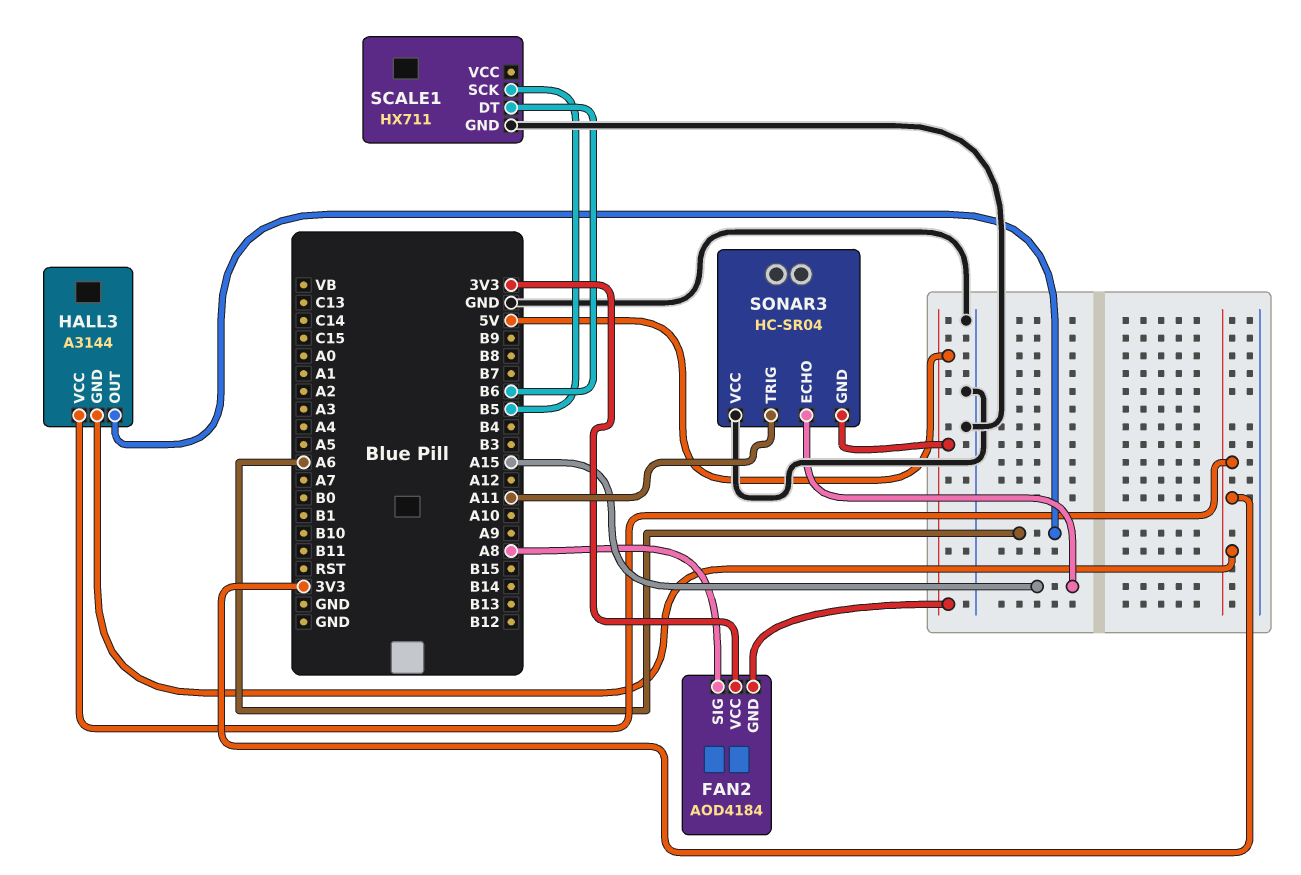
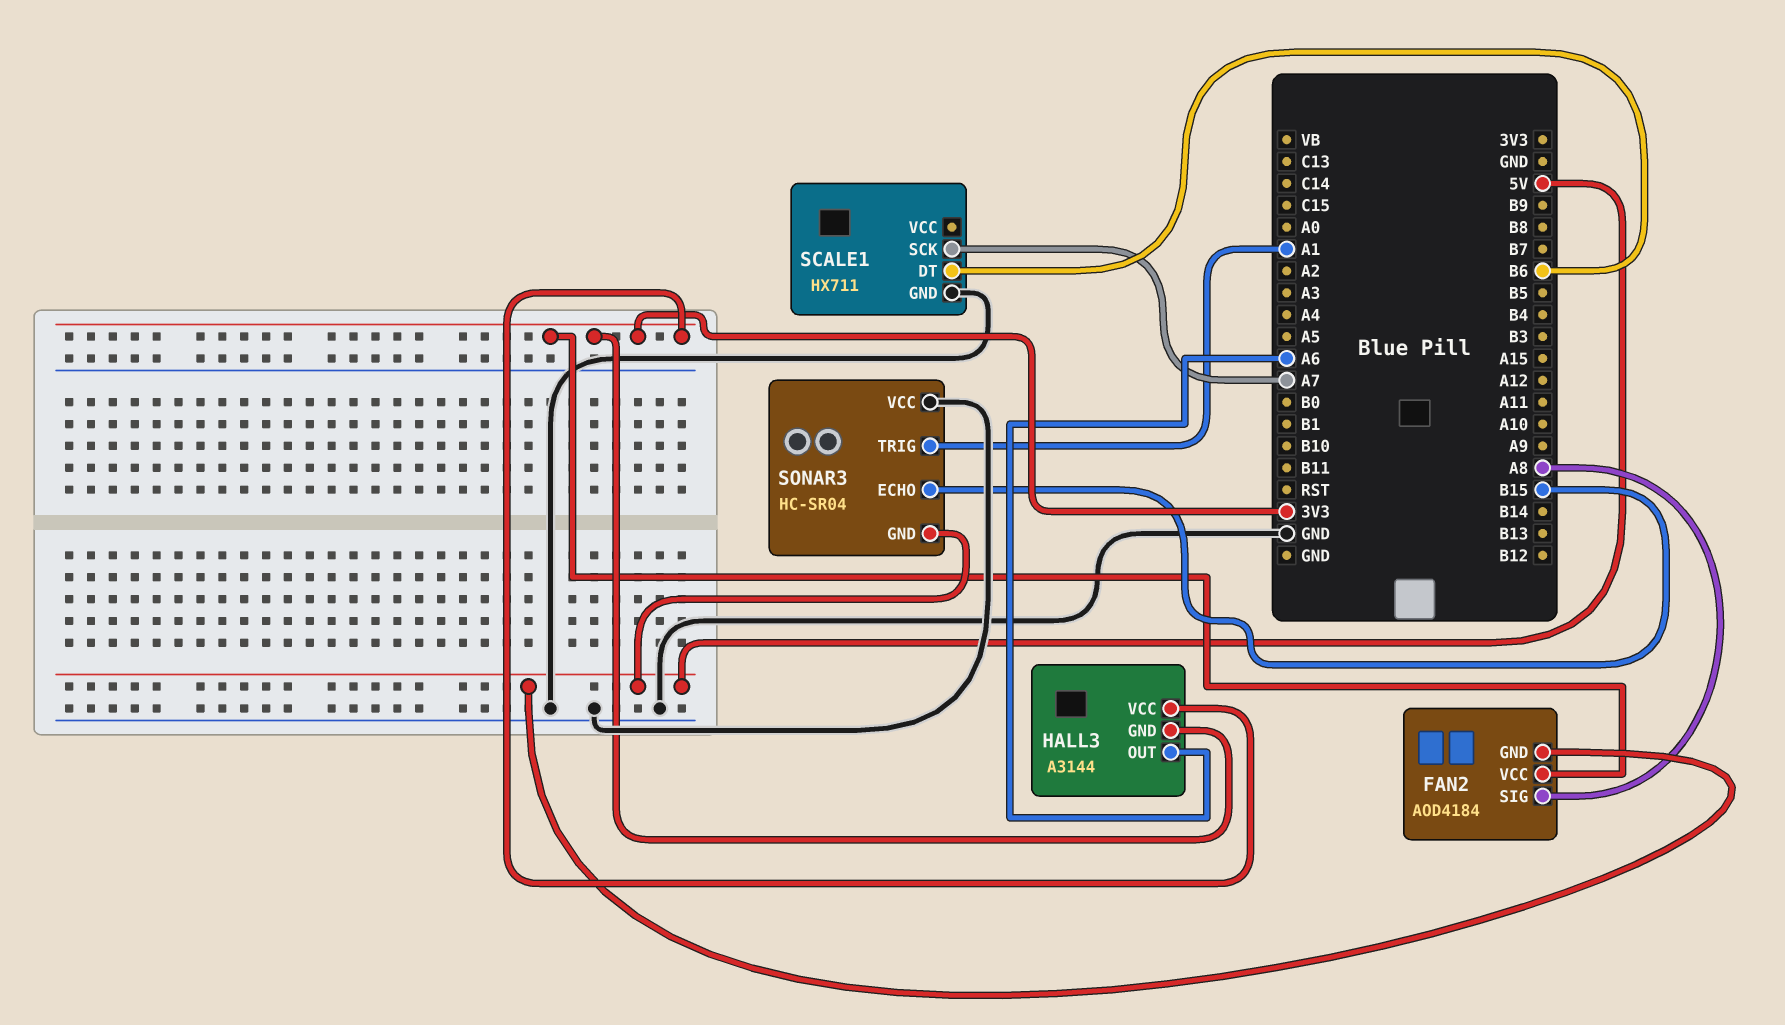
SCALE1 pin SCK: B5 -> A7
SONAR3 pin ECHO: A15 -> B15
SONAR3 pin TRIG: A11 -> A1

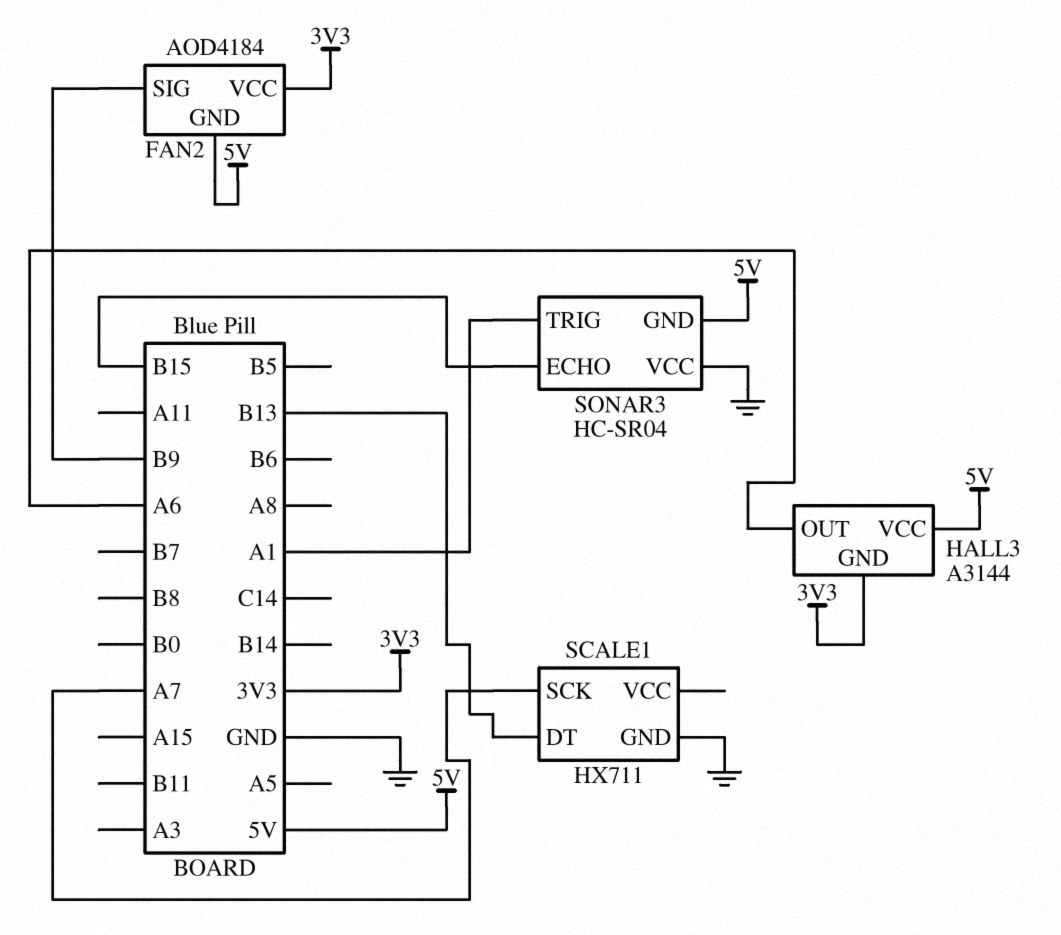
FAN2 pin SIG: A8 -> B9
HALL3 pin VCC: 3V3 -> 5V
SCALE1 pin DT: B6 -> B13

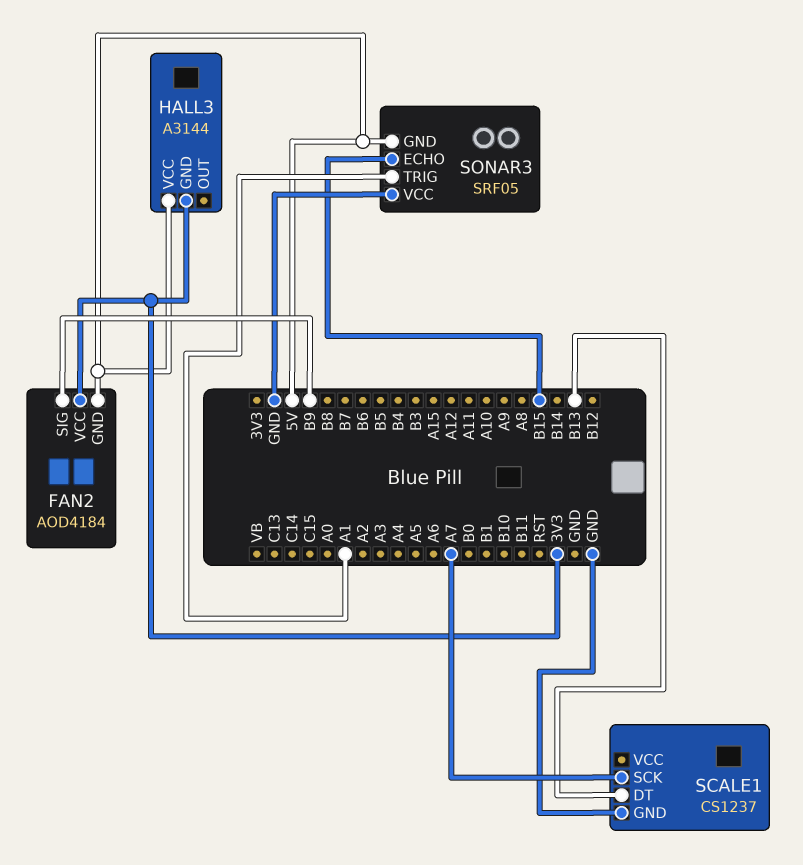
HALL3 pin OUT: A6 -> none
SCALE1: HX711 -> CS1237
SONAR3: HC-SR04 -> SRF05

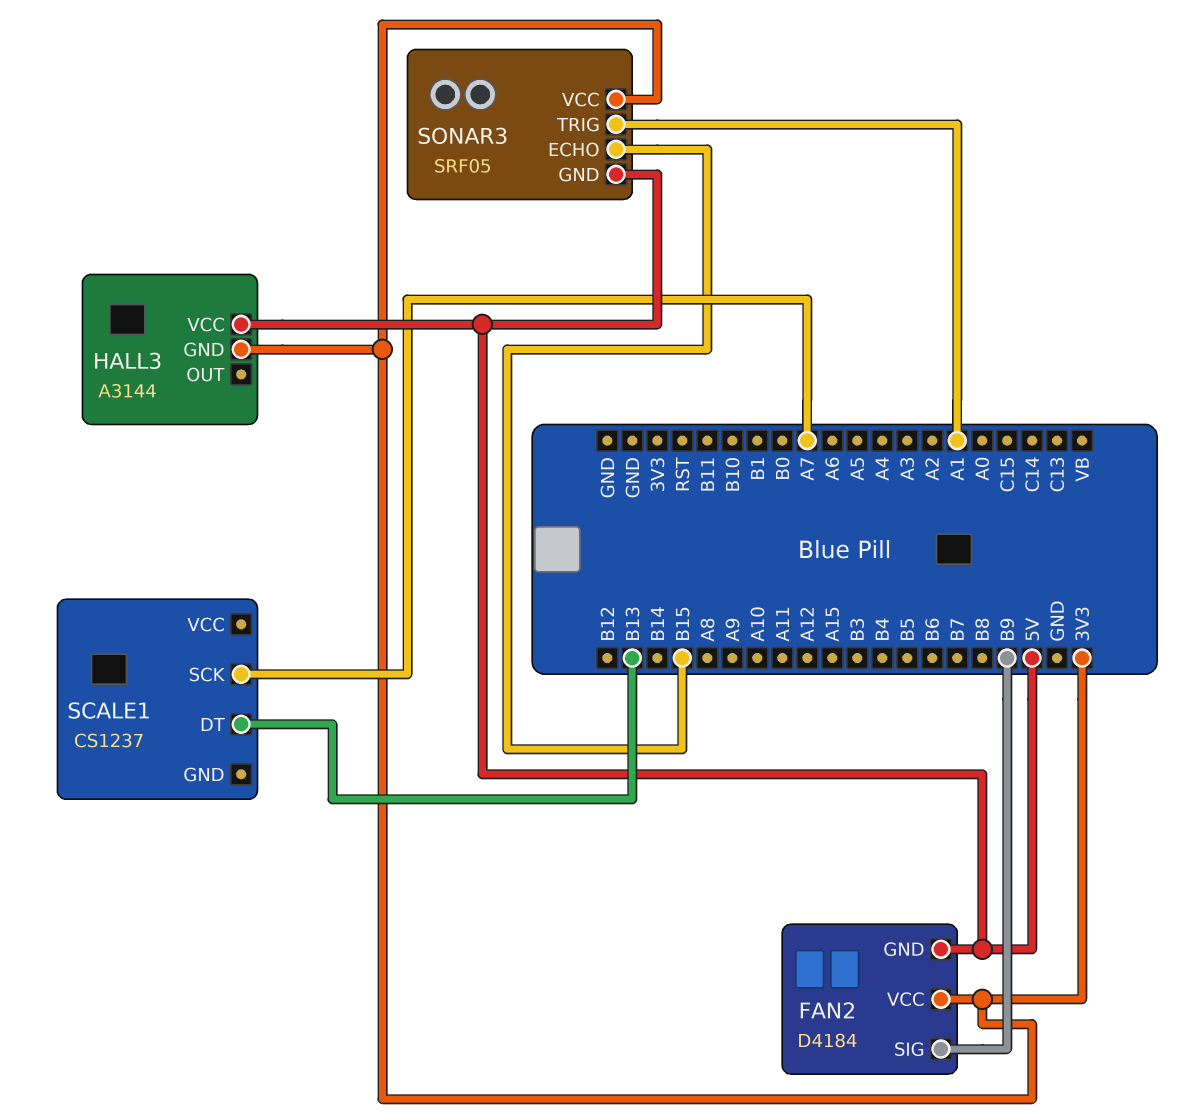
FAN2: AOD4184 -> D4184
SCALE1 pin GND: GND -> none
SONAR3 pin VCC: GND -> 3V3

